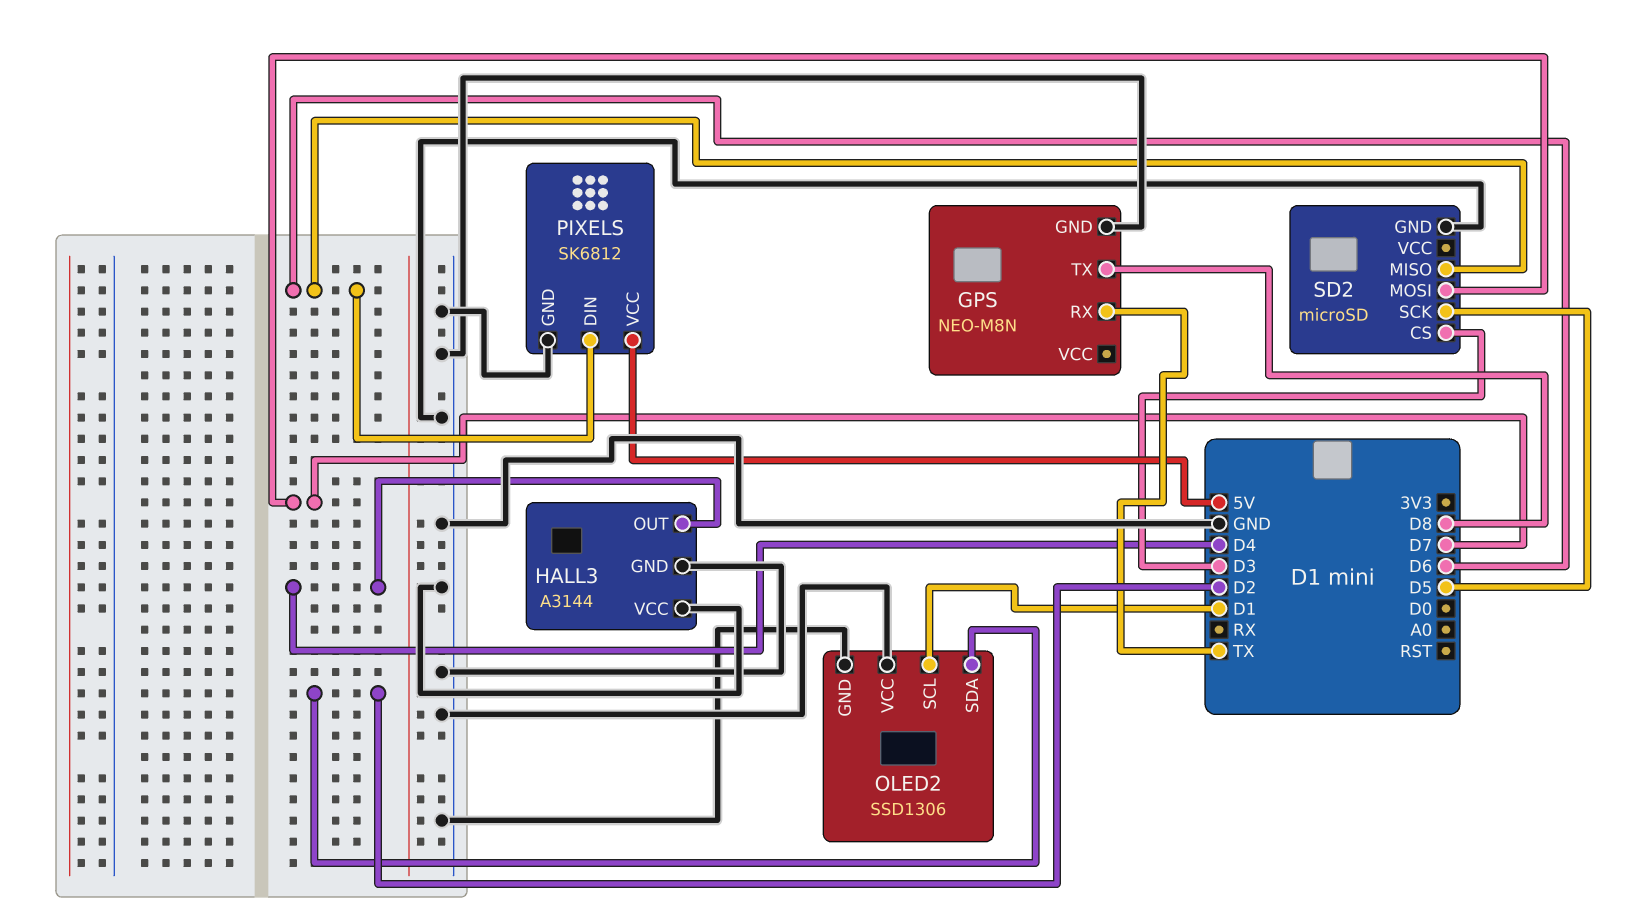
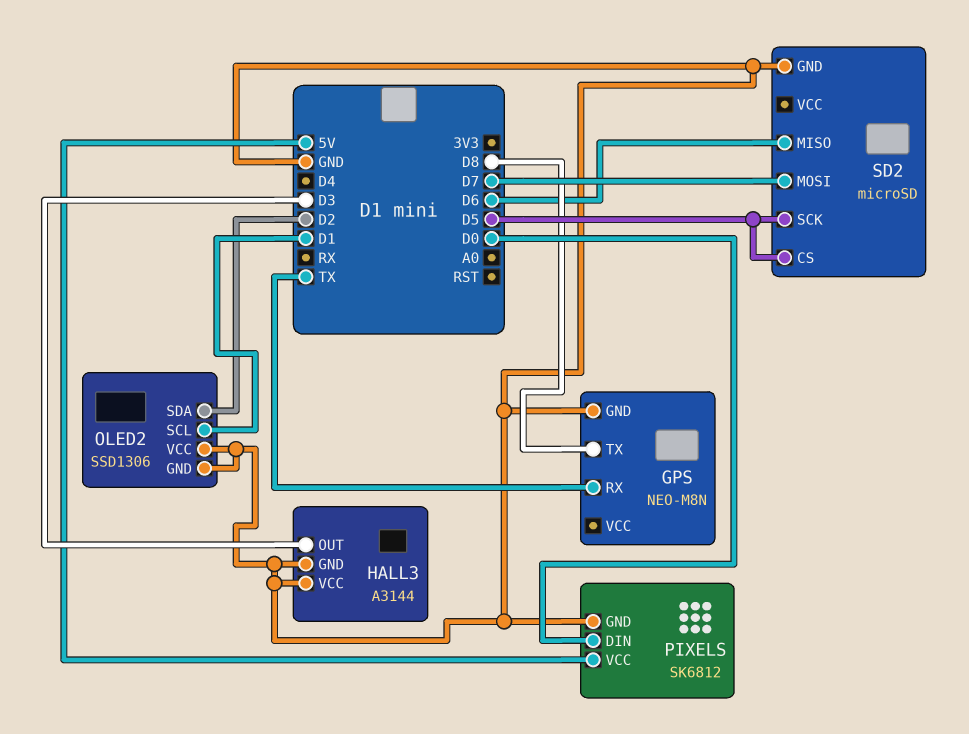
HALL3 pin OUT: D4 -> D3
PIXELS pin DIN: D6 -> D0
SD2 pin CS: D3 -> D5

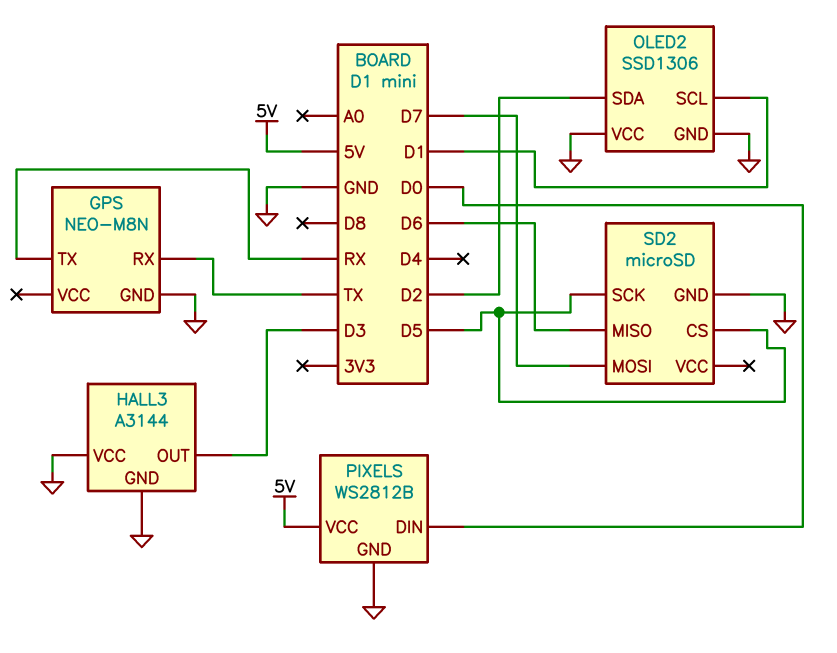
GPS pin TX: D8 -> RX
PIXELS: SK6812 -> WS2812B

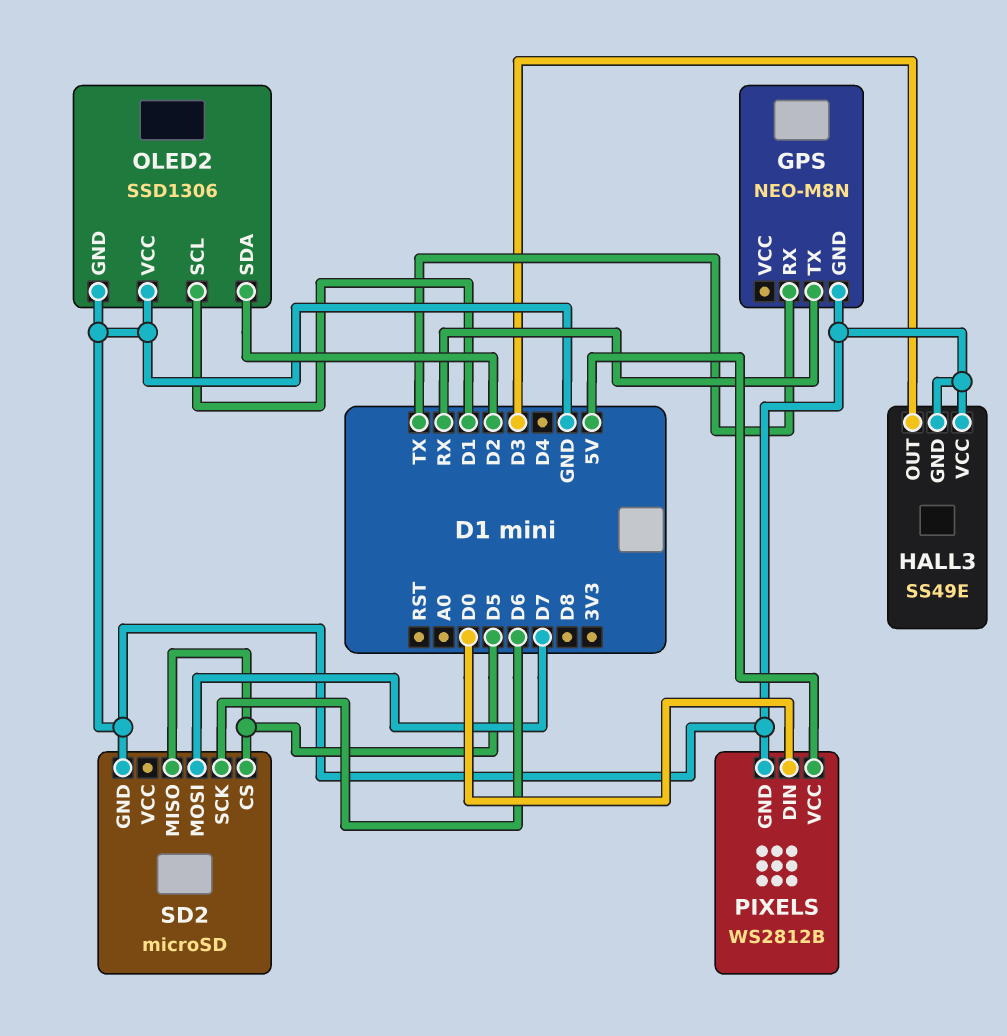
HALL3: A3144 -> SS49E
SD2 pin MISO: D6 -> D5
SD2 pin SCK: D5 -> D6

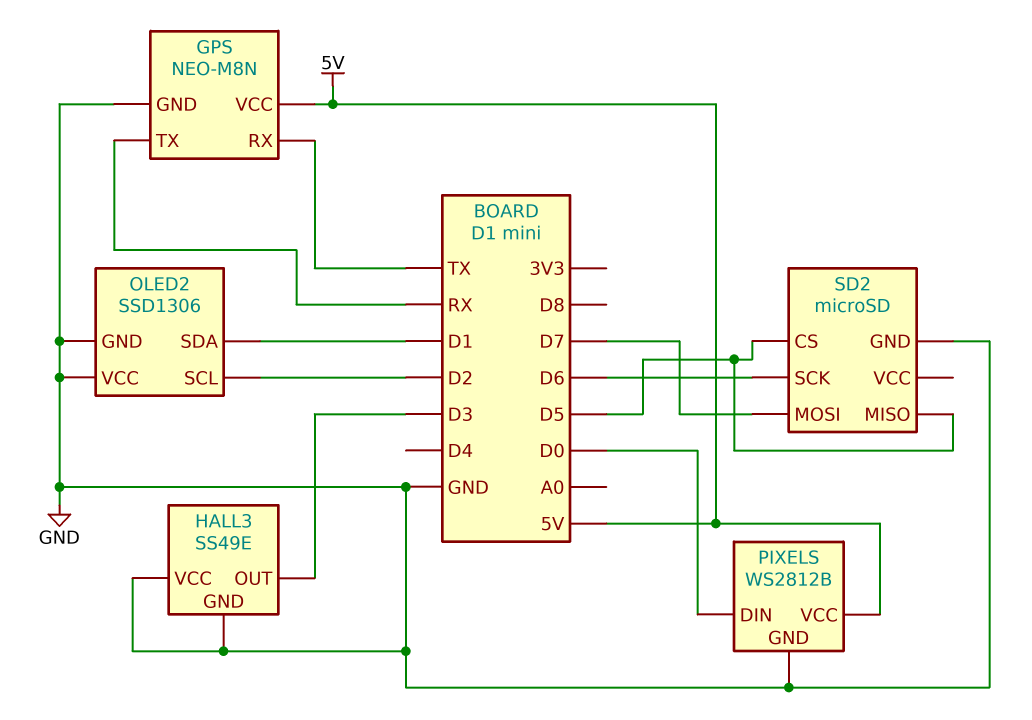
GPS pin VCC: none -> 5V
OLED2 pin SCL: D1 -> D2
OLED2 pin SDA: D2 -> D1

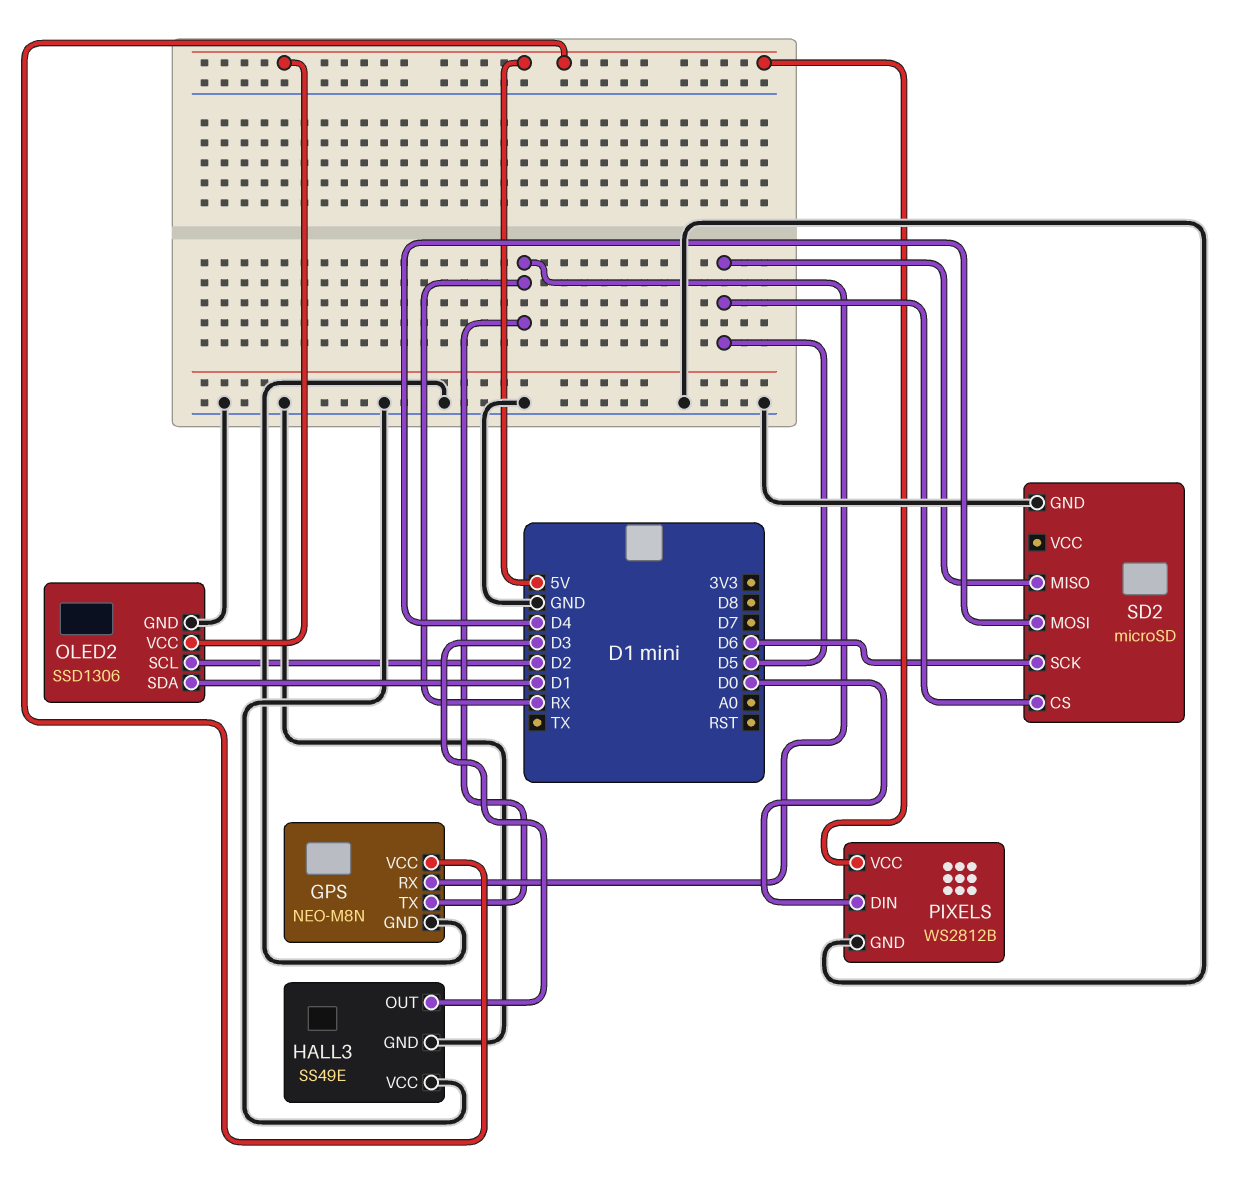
GPS pin RX: TX -> RX
OLED2 pin VCC: GND -> 5V
SD2 pin MOSI: D7 -> D4

